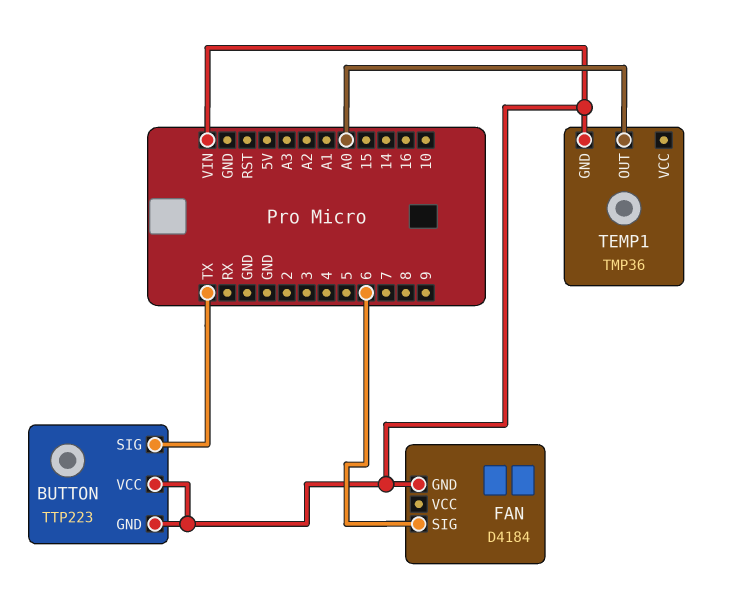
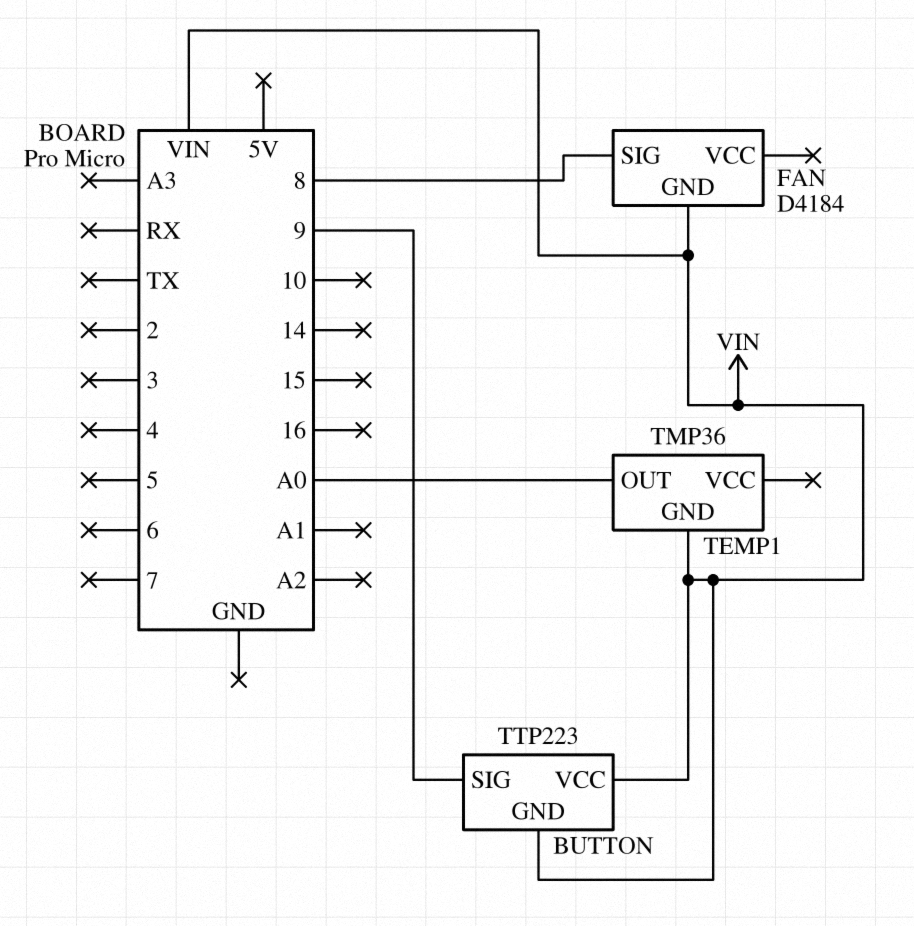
BUTTON pin SIG: TX -> 9
FAN pin SIG: 6 -> 8

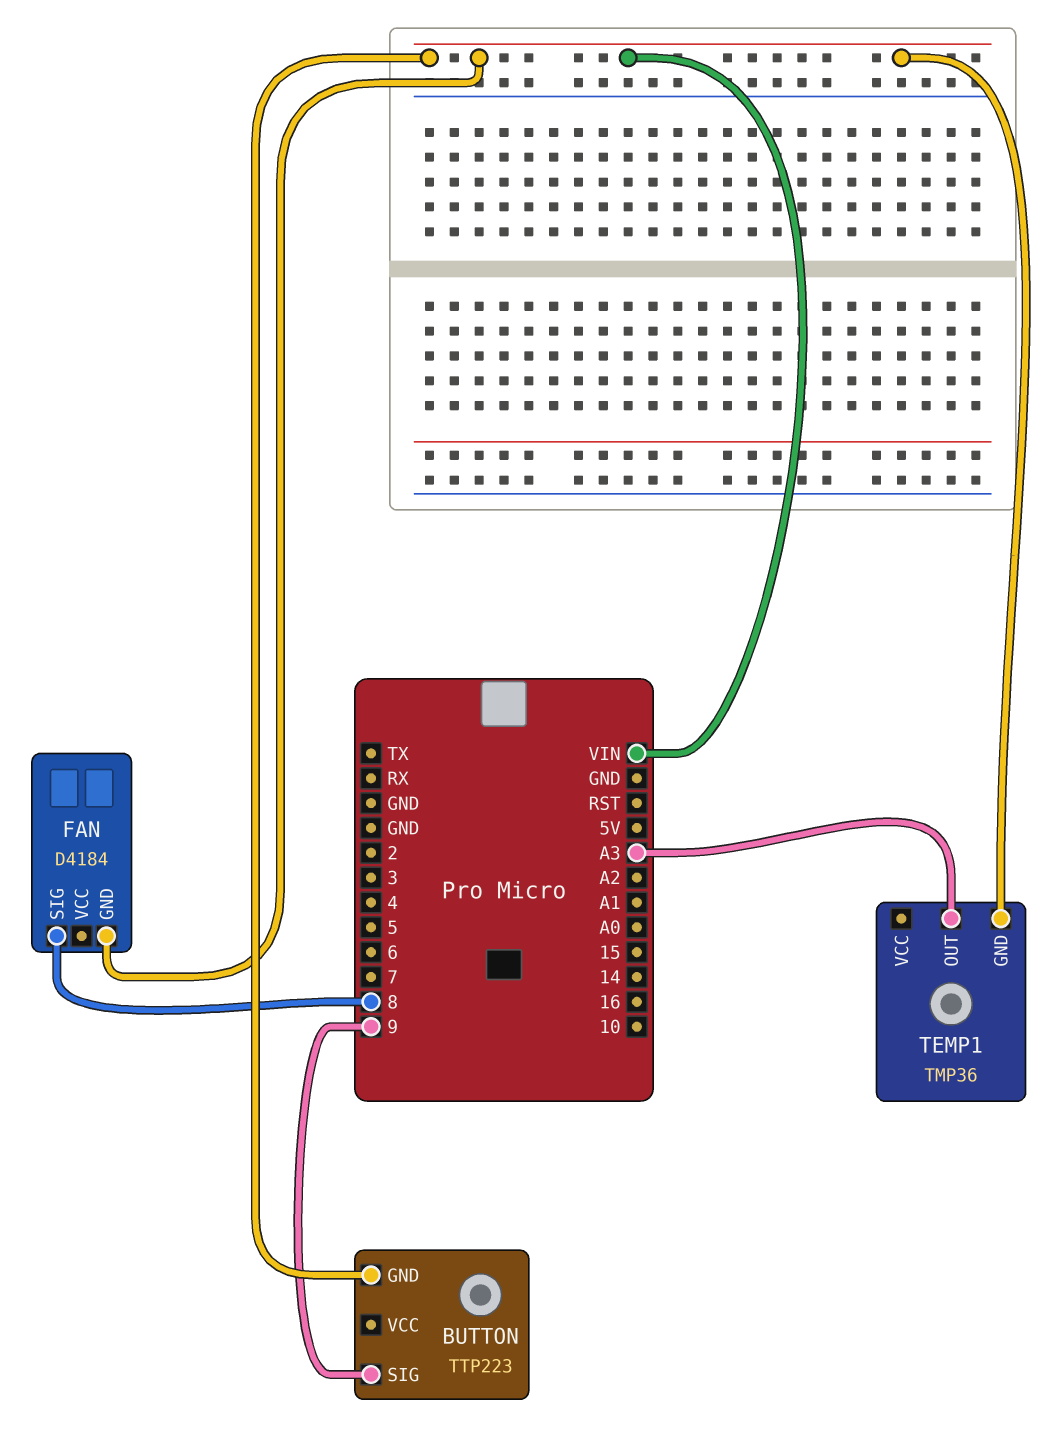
BUTTON pin VCC: VIN -> none
TEMP1 pin OUT: A0 -> A3

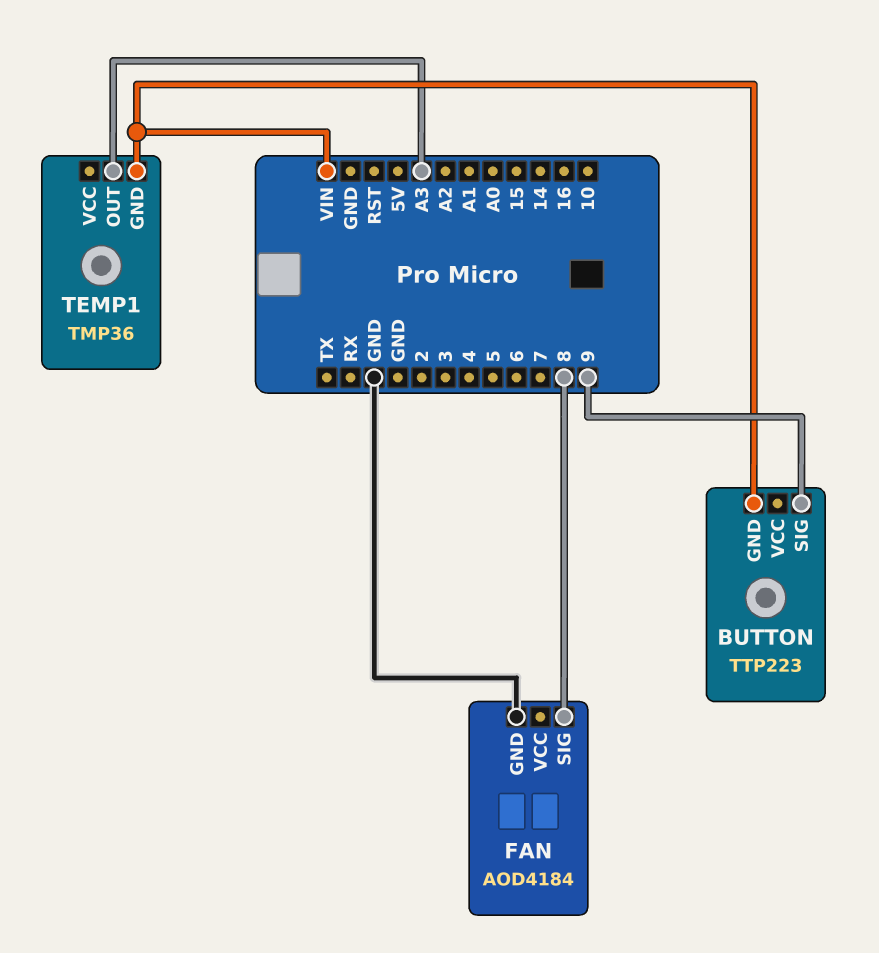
FAN: D4184 -> AOD4184
FAN pin GND: VIN -> GND

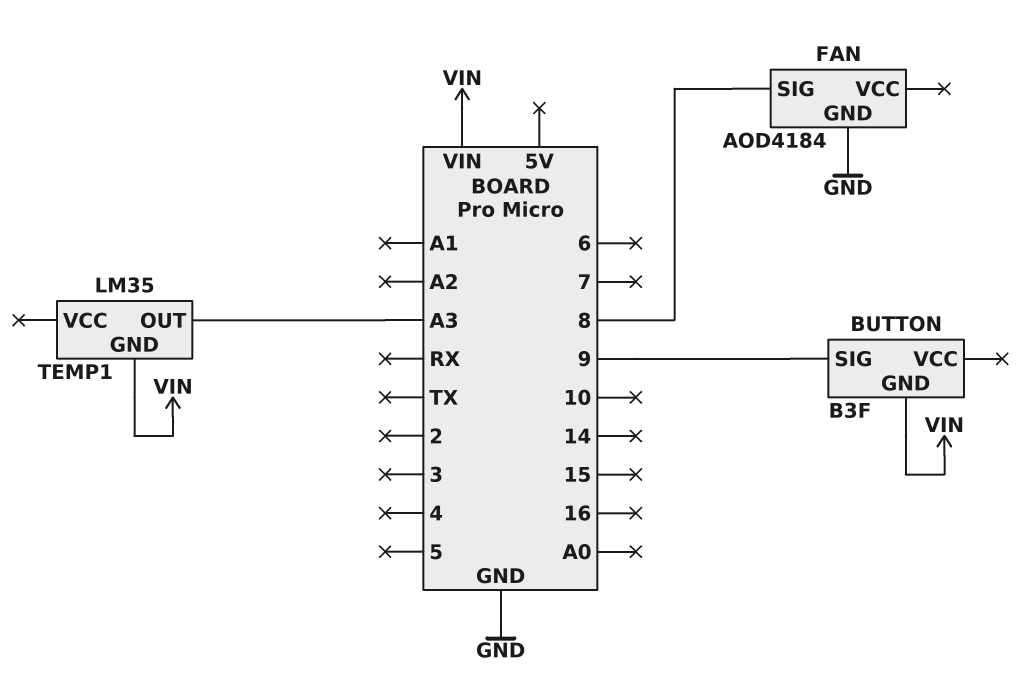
BUTTON: TTP223 -> B3F
TEMP1: TMP36 -> LM35

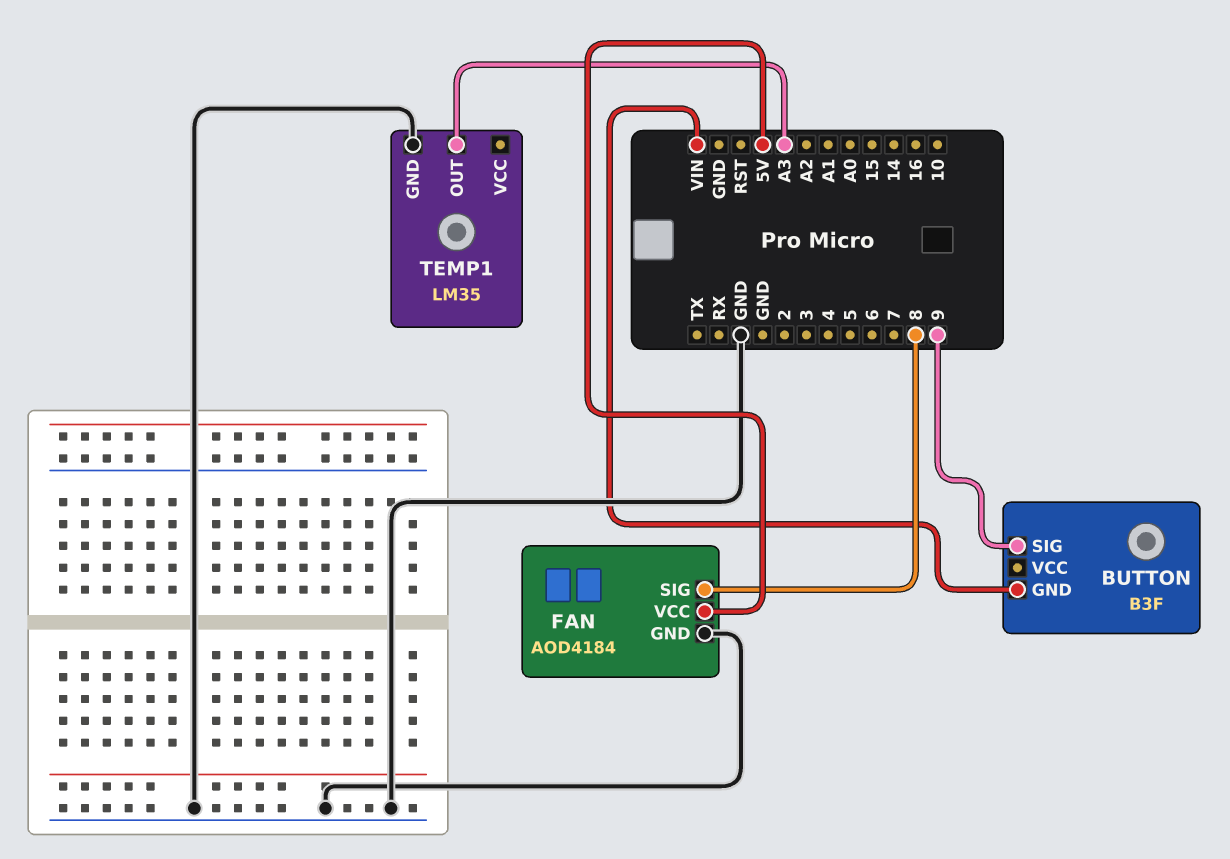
FAN pin VCC: none -> 5V
TEMP1 pin GND: VIN -> GND

